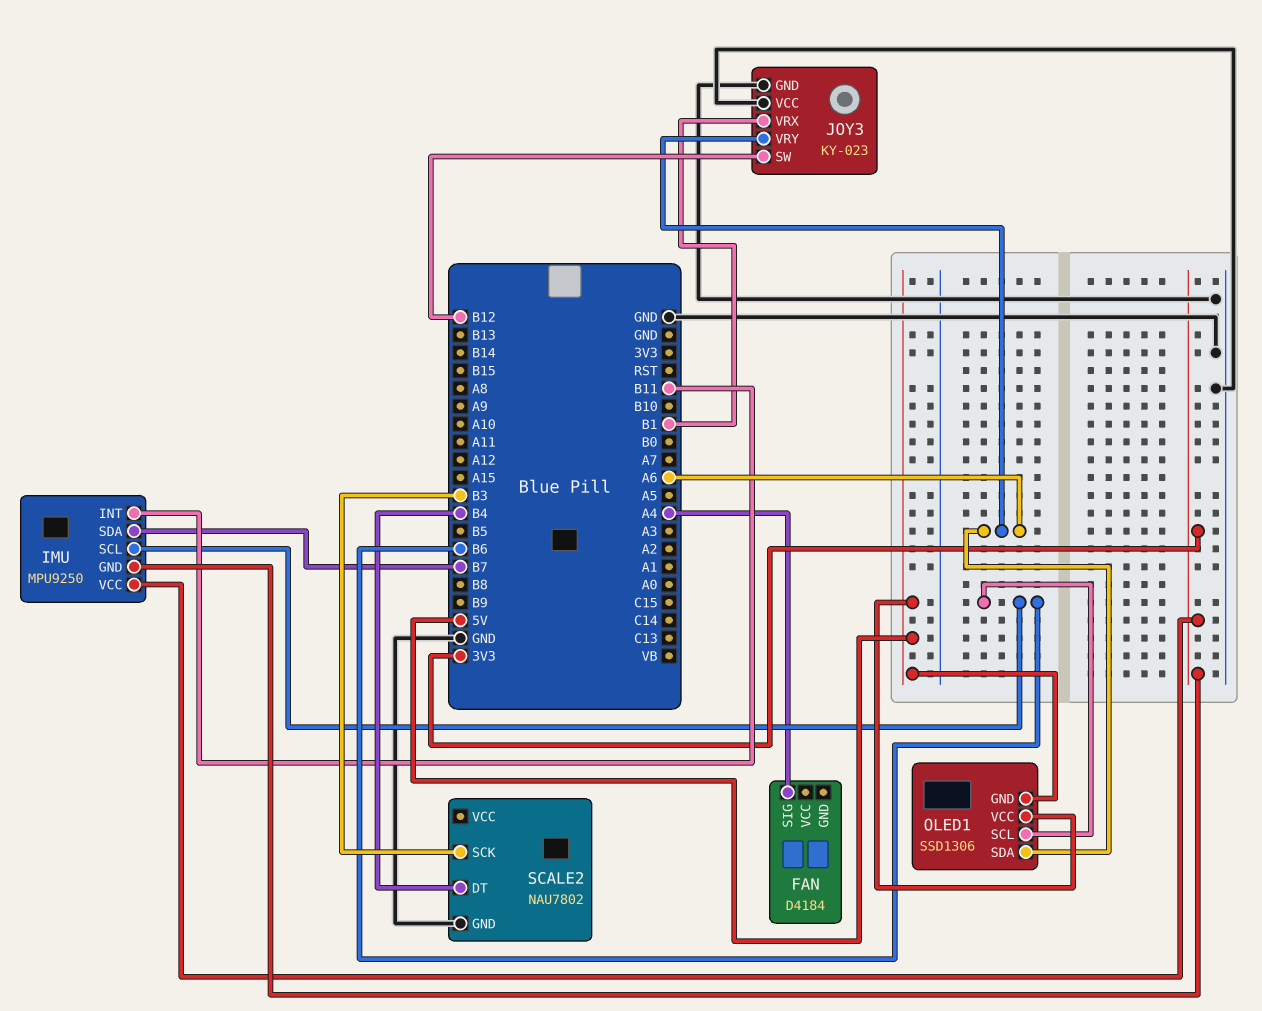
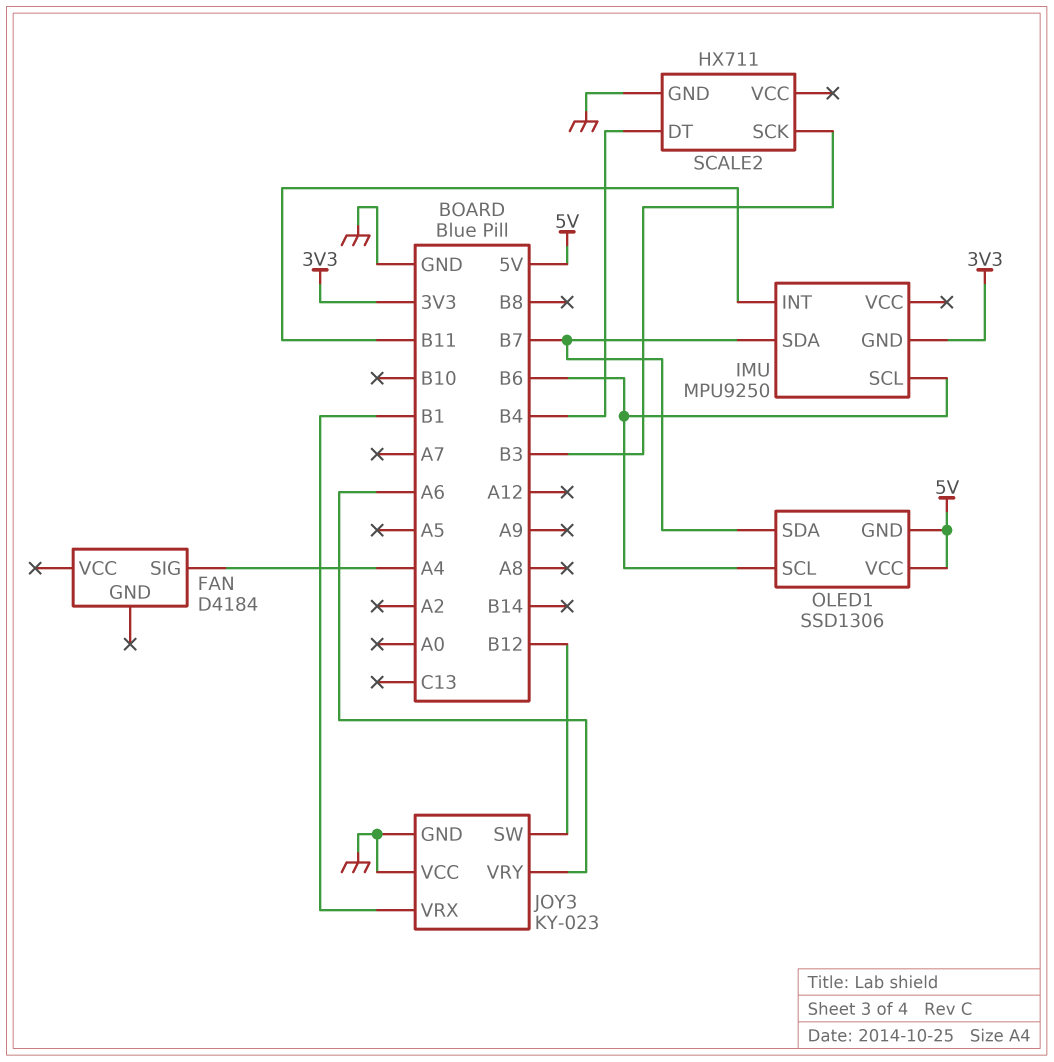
IMU pin VCC: 3V3 -> none
OLED1 pin SDA: A6 -> B7
SCALE2: NAU7802 -> HX711

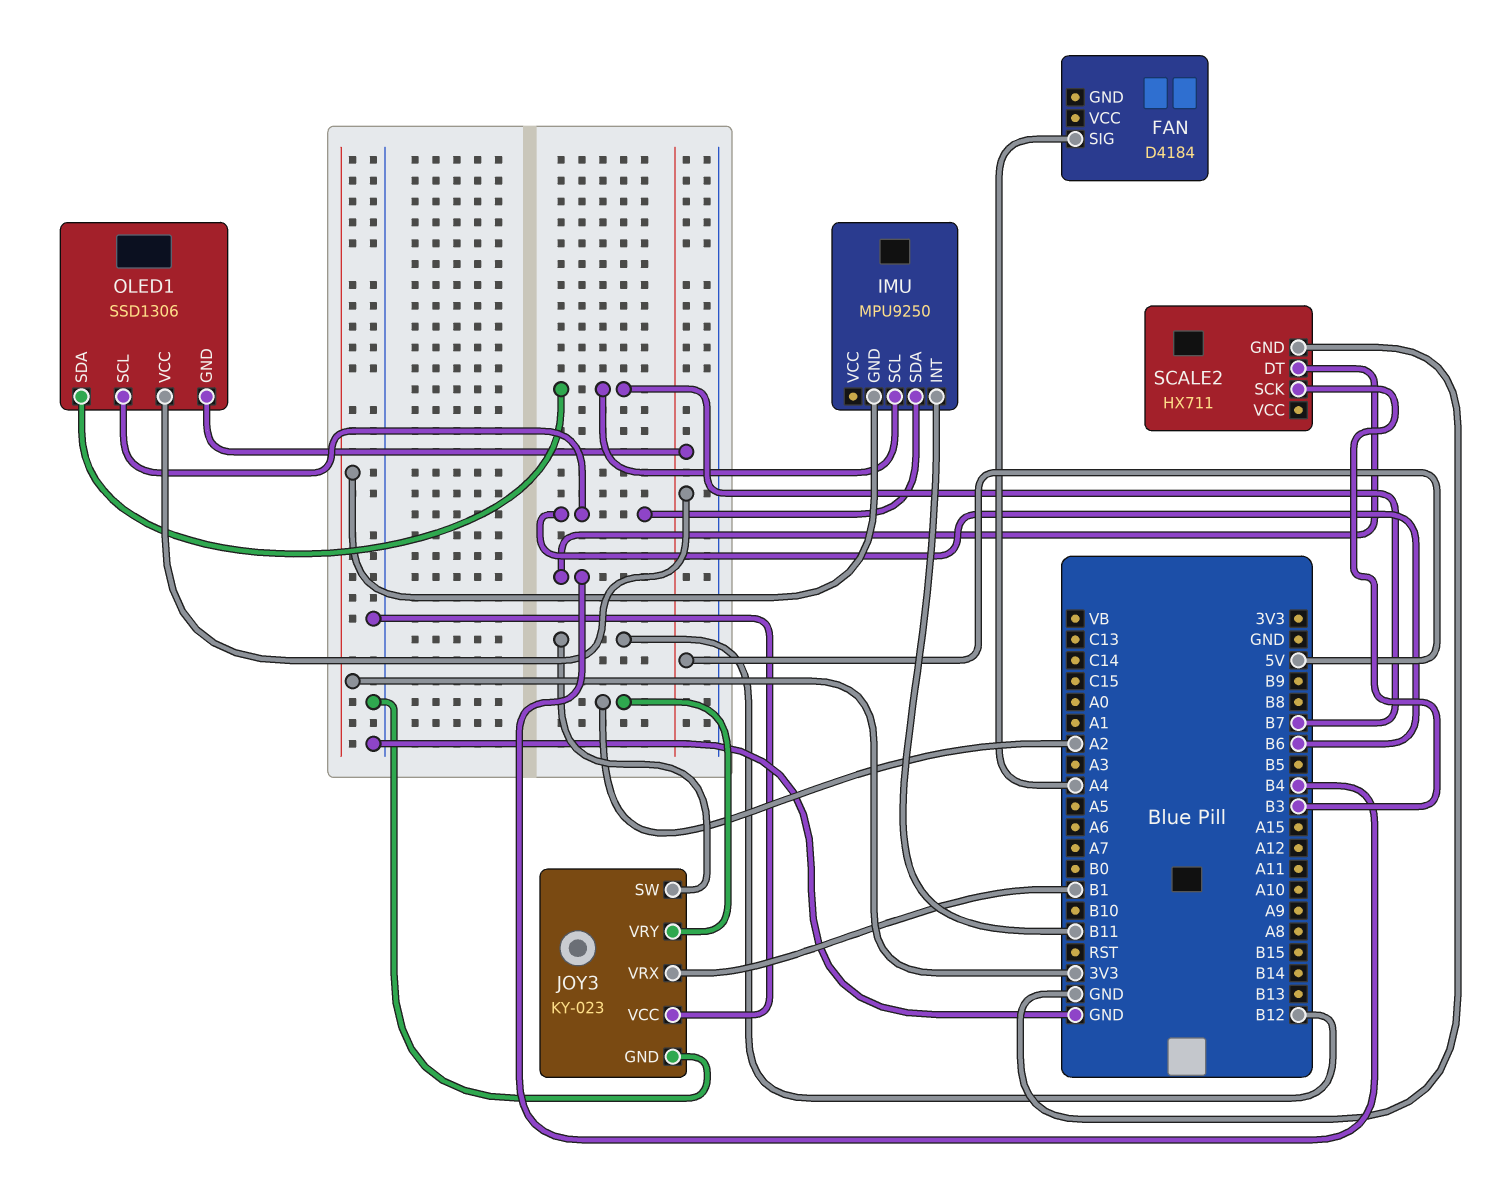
IMU pin SCL: B6 -> B7
IMU pin SDA: B7 -> B6
JOY3 pin VRY: A6 -> A2

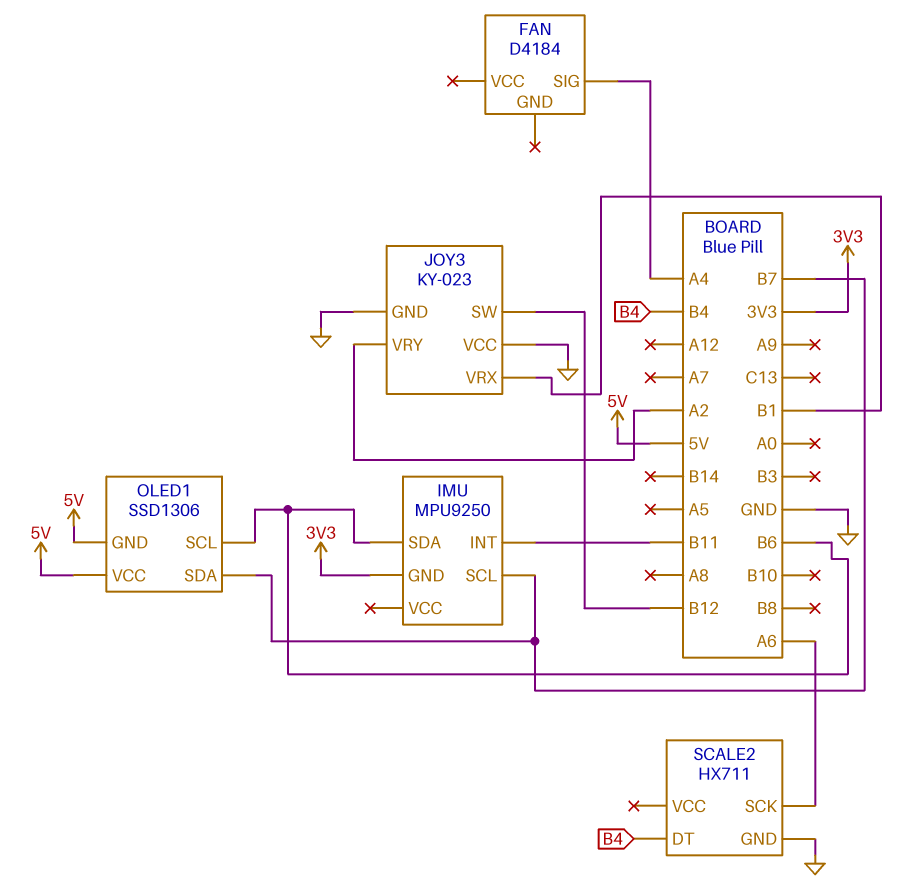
SCALE2 pin SCK: B3 -> A6

